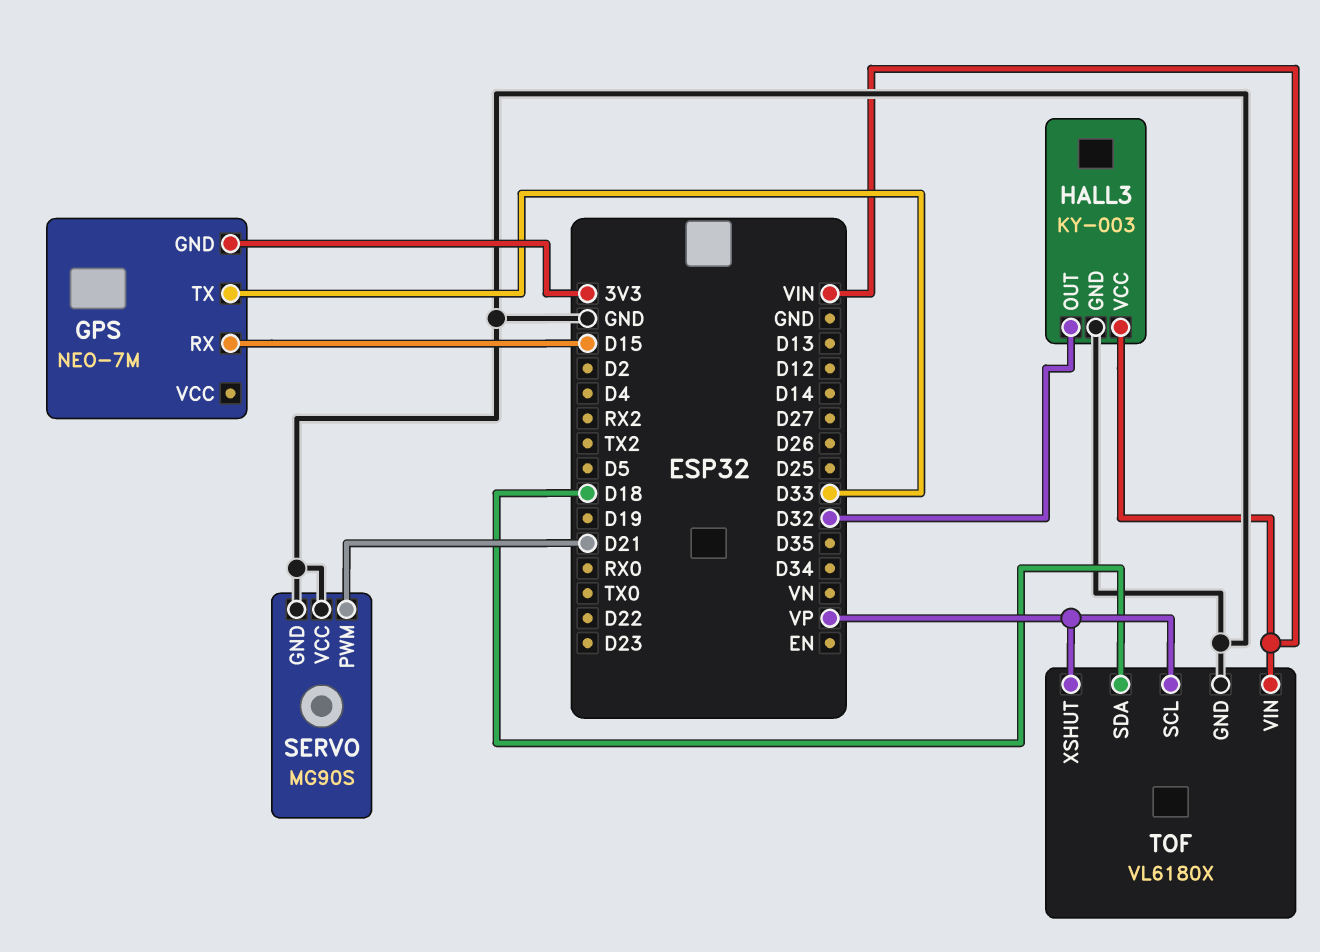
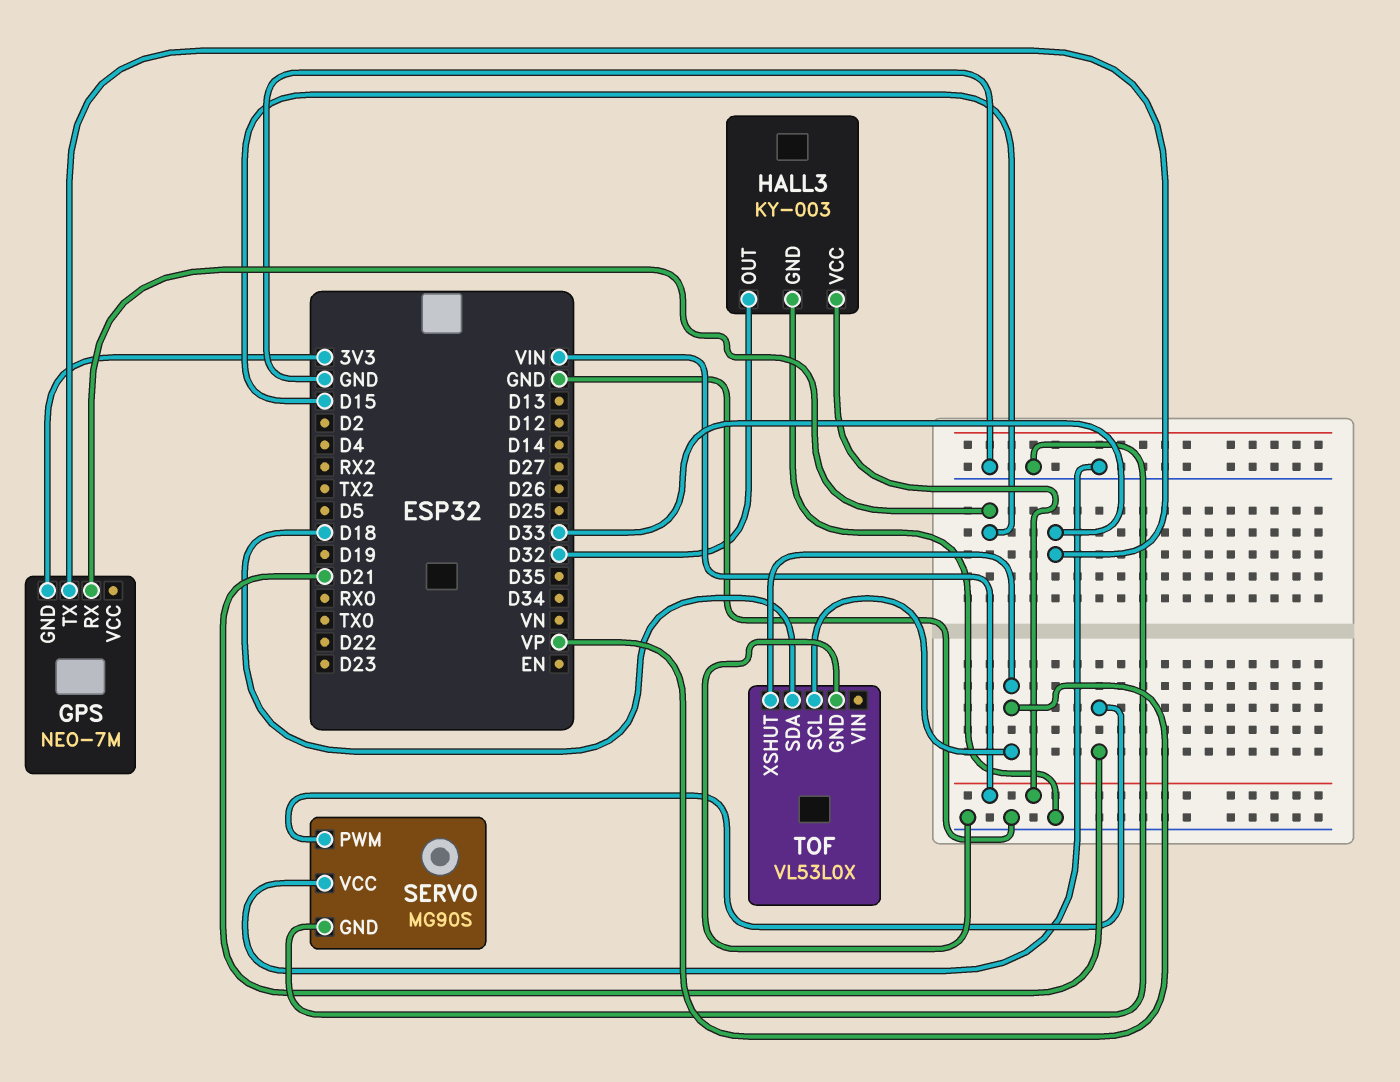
TOF: VL6180X -> VL53L0X
TOF pin VIN: VIN -> none

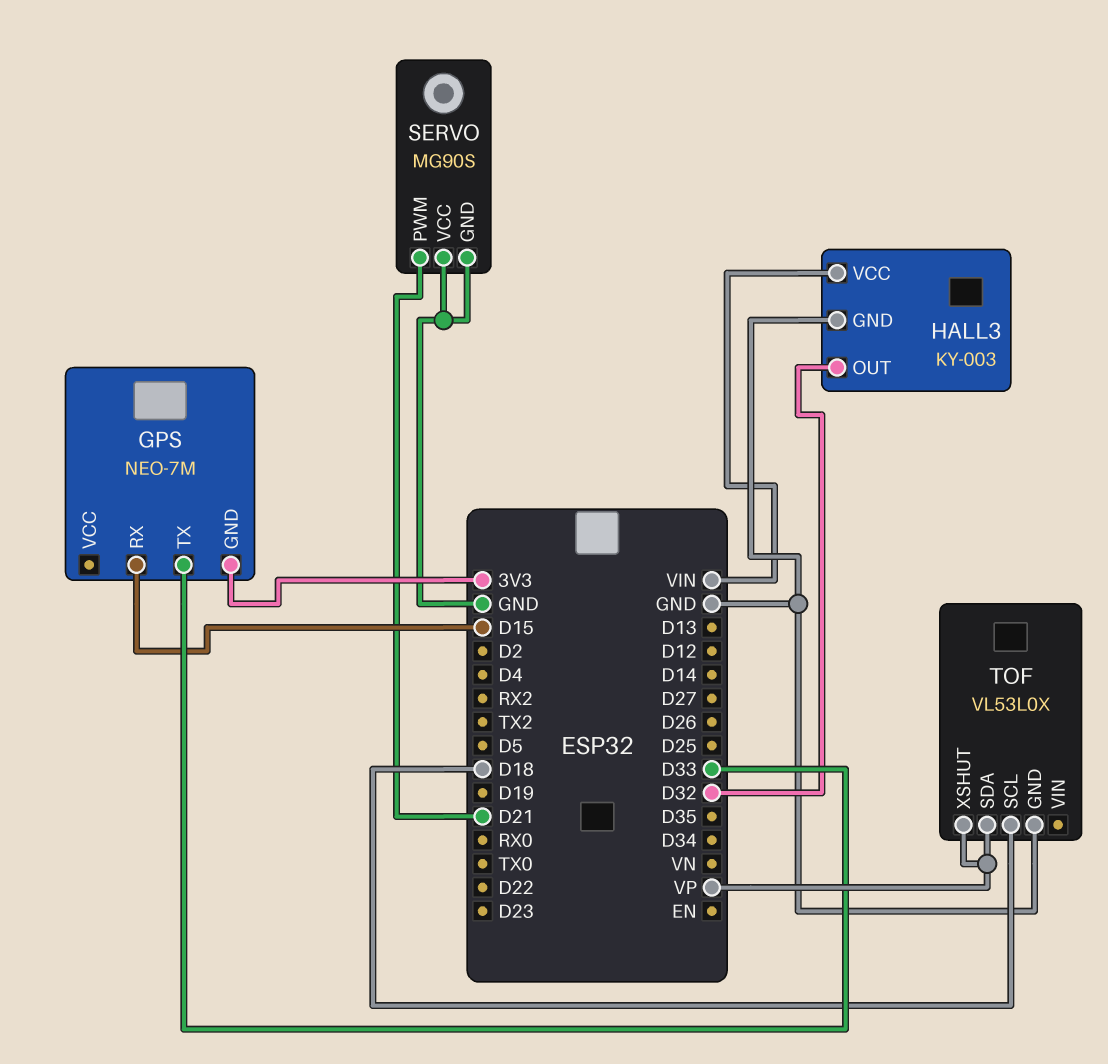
TOF pin SCL: VP -> D18
TOF pin SDA: D18 -> VP

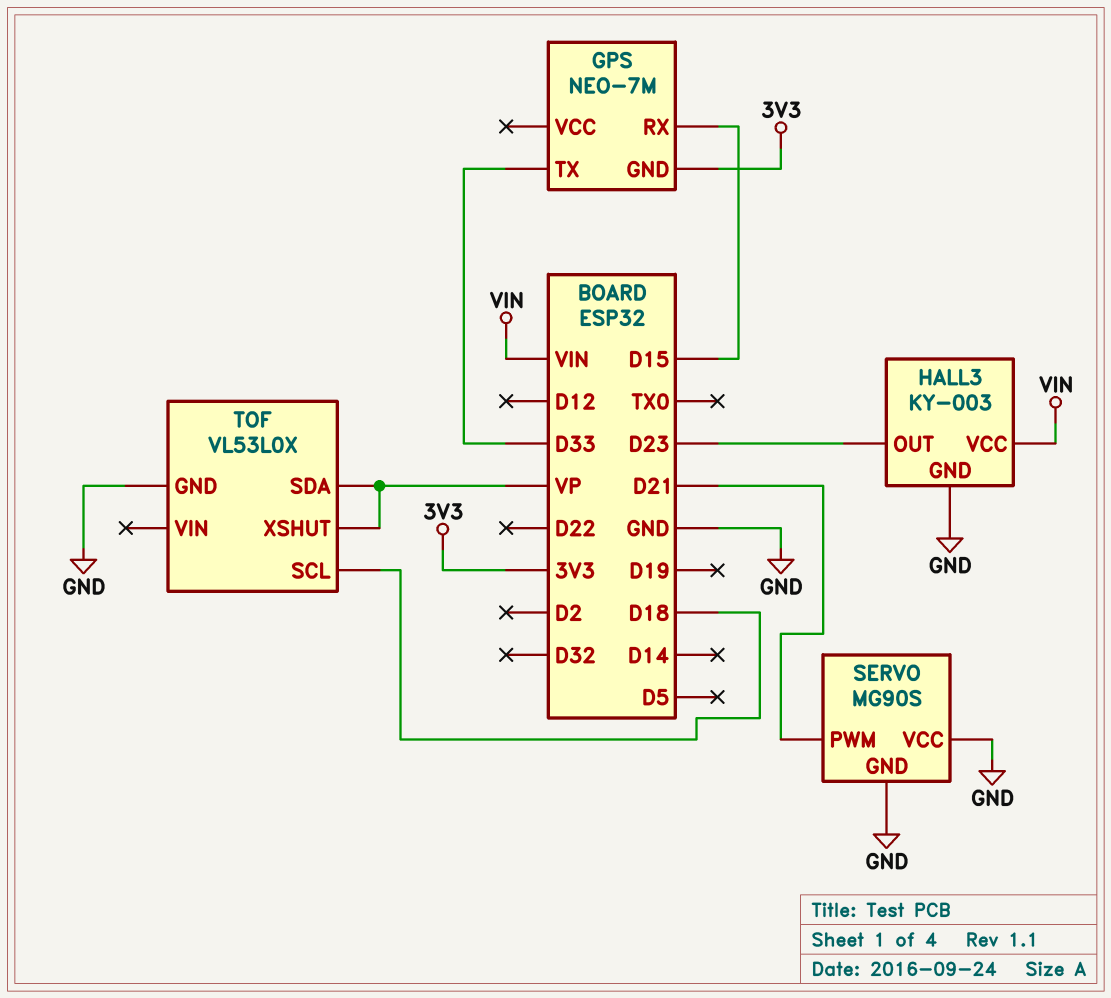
HALL3 pin OUT: D32 -> D23

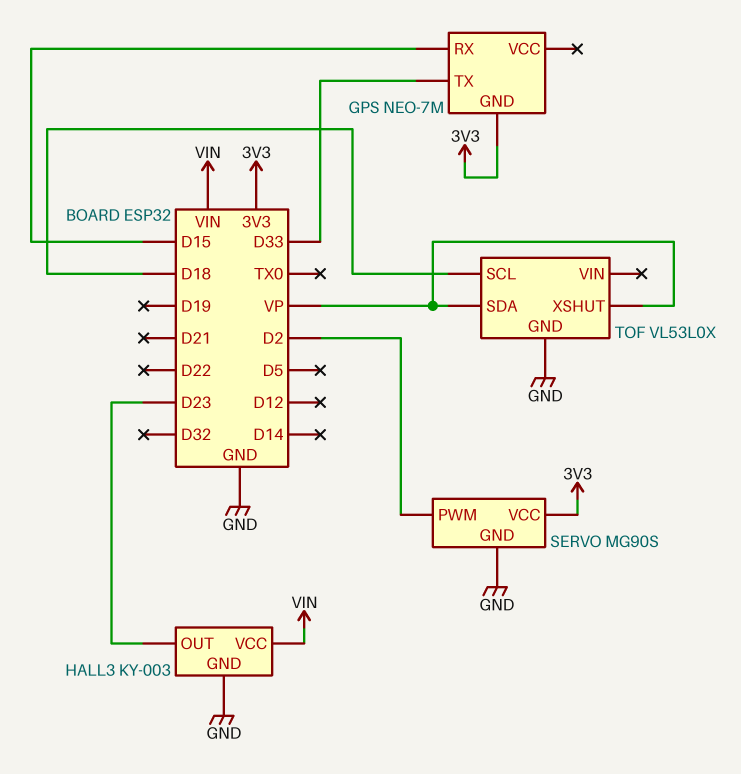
SERVO pin PWM: D21 -> D2
SERVO pin VCC: GND -> 3V3

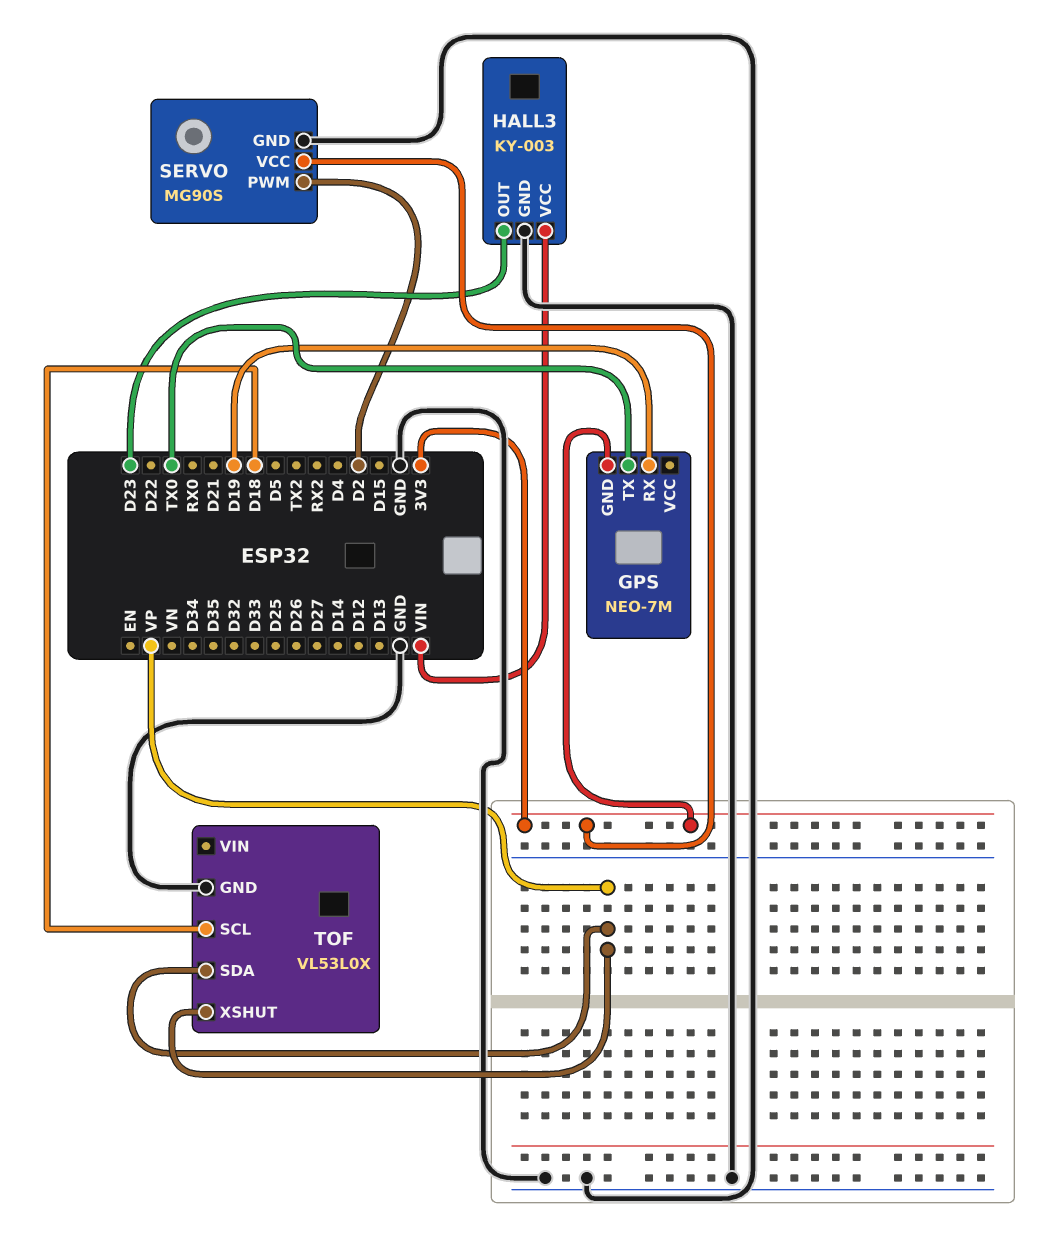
GPS pin RX: D15 -> D19
GPS pin TX: D33 -> TX0

